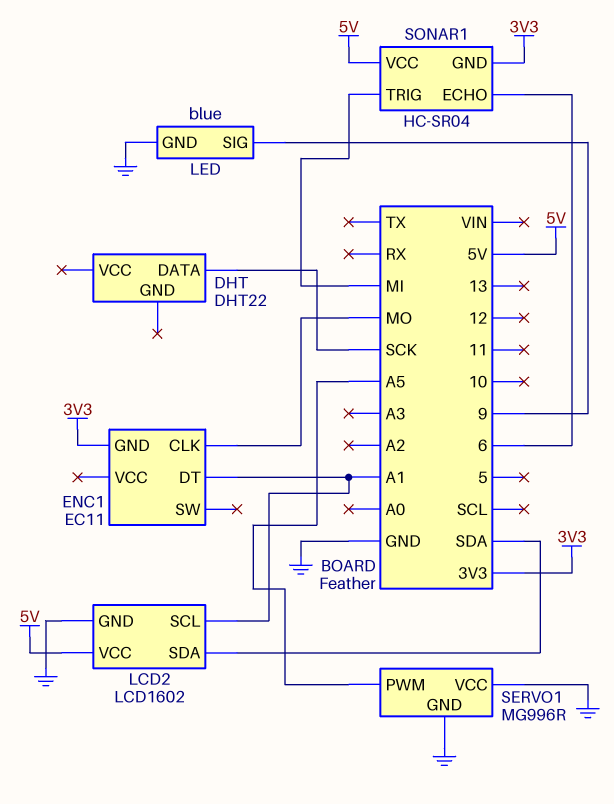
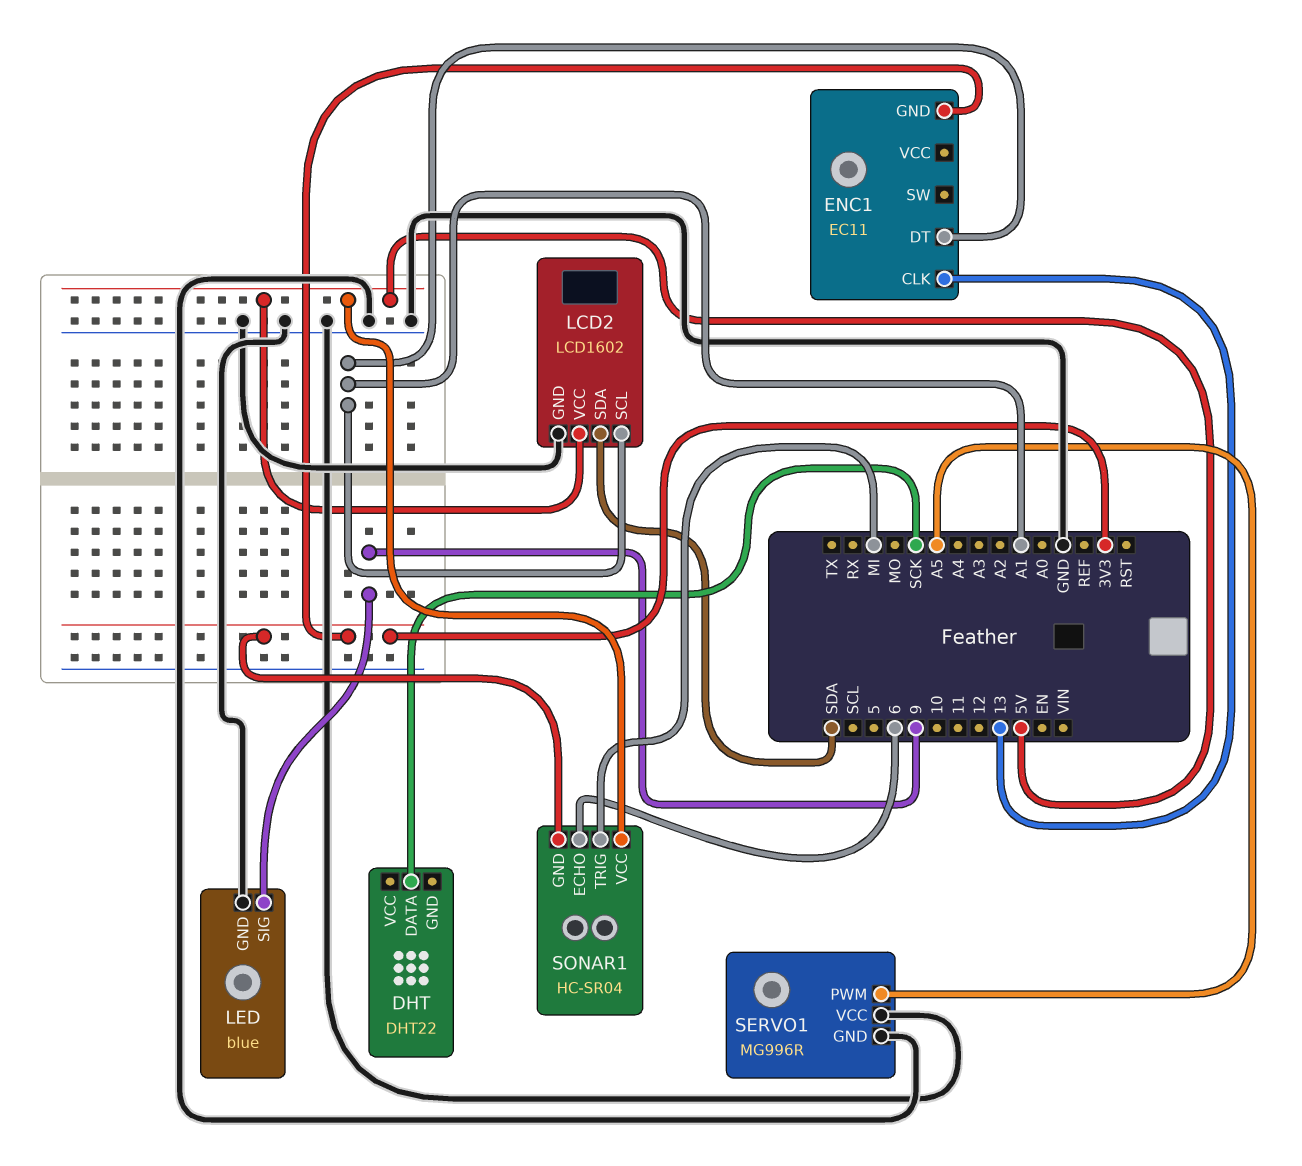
ENC1 pin CLK: MO -> 13

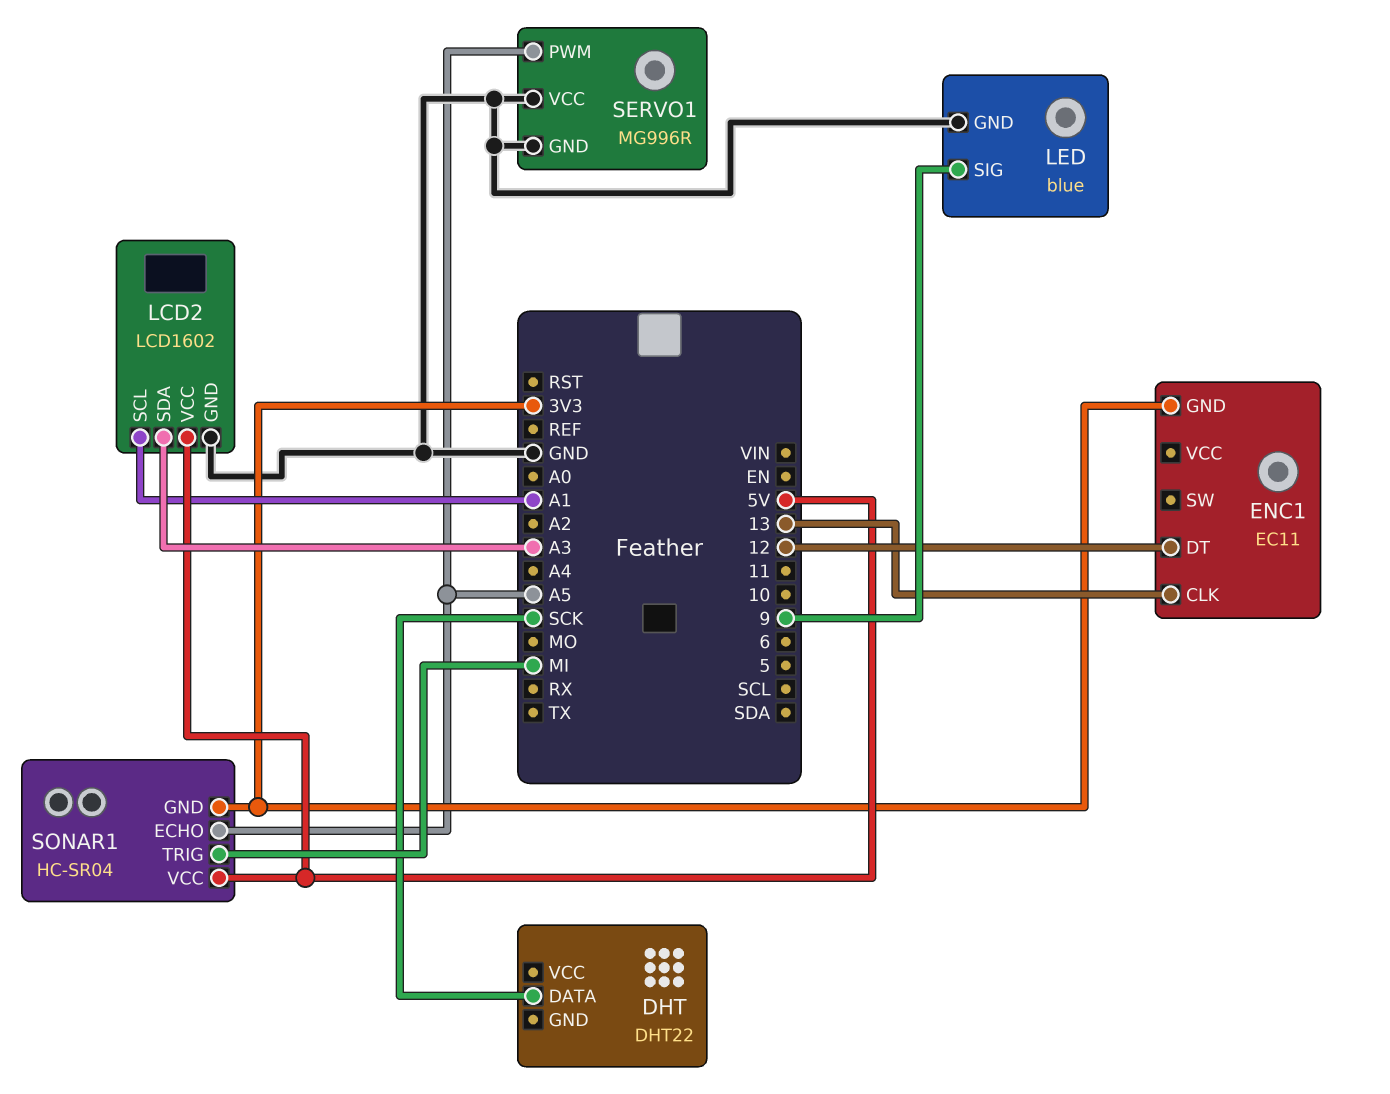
ENC1 pin DT: A1 -> 12
LCD2 pin SDA: SDA -> A3
SONAR1 pin ECHO: 6 -> A5

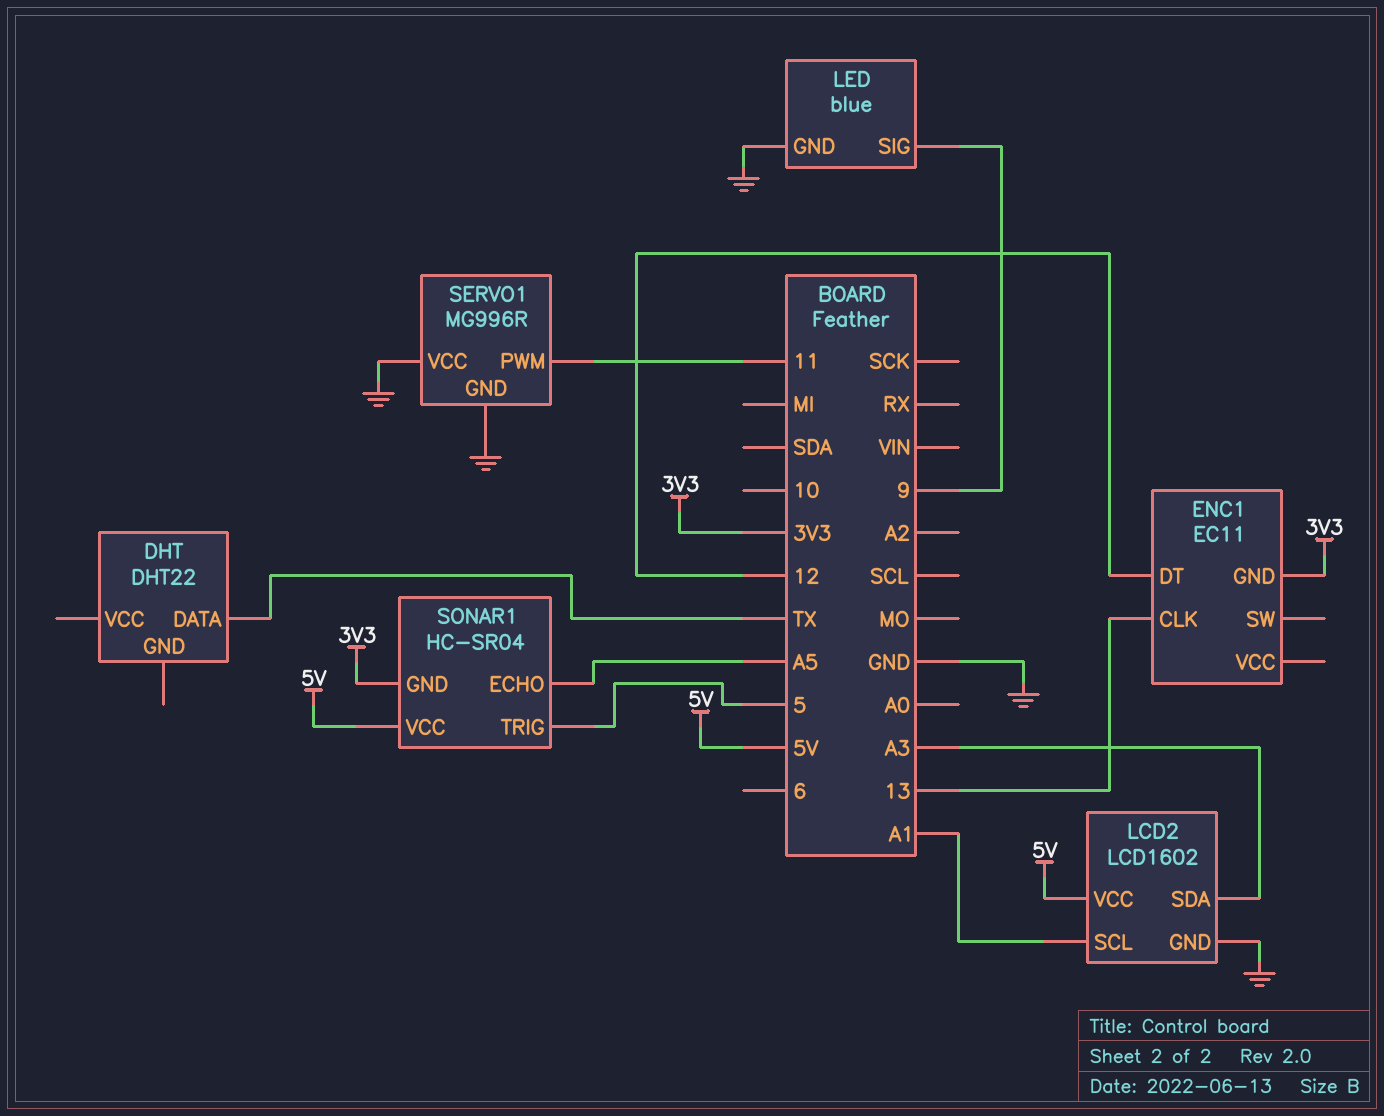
DHT pin DATA: SCK -> TX
SERVO1 pin PWM: A5 -> 11
SONAR1 pin TRIG: MI -> 5

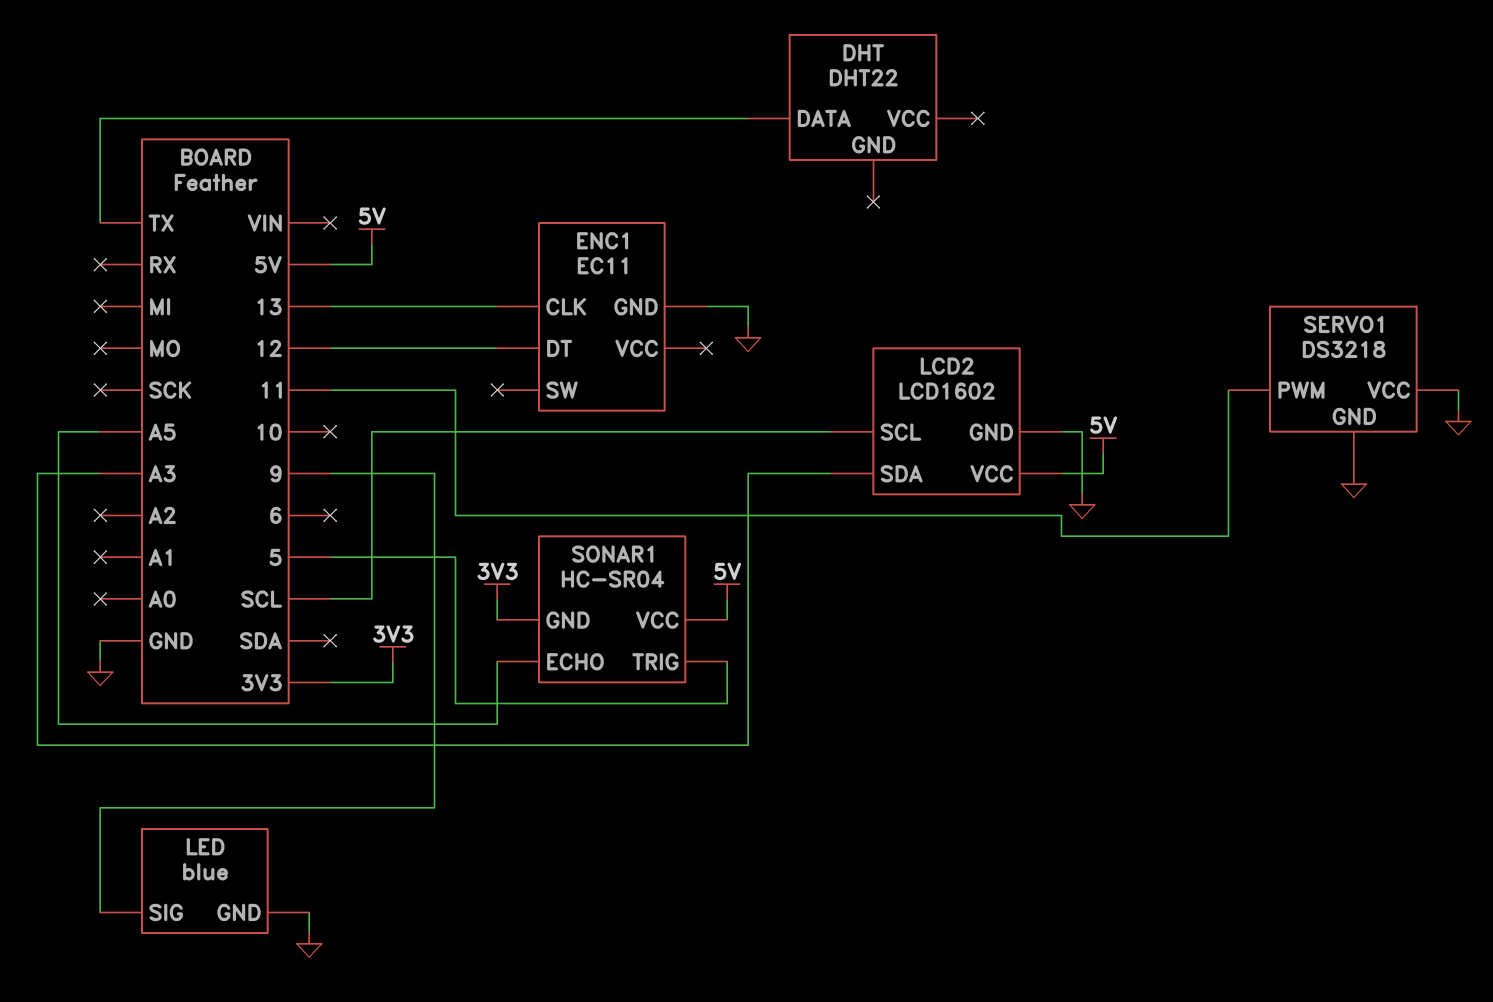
ENC1 pin GND: 3V3 -> GND
LCD2 pin SCL: A1 -> SCL
SERVO1: MG996R -> DS3218

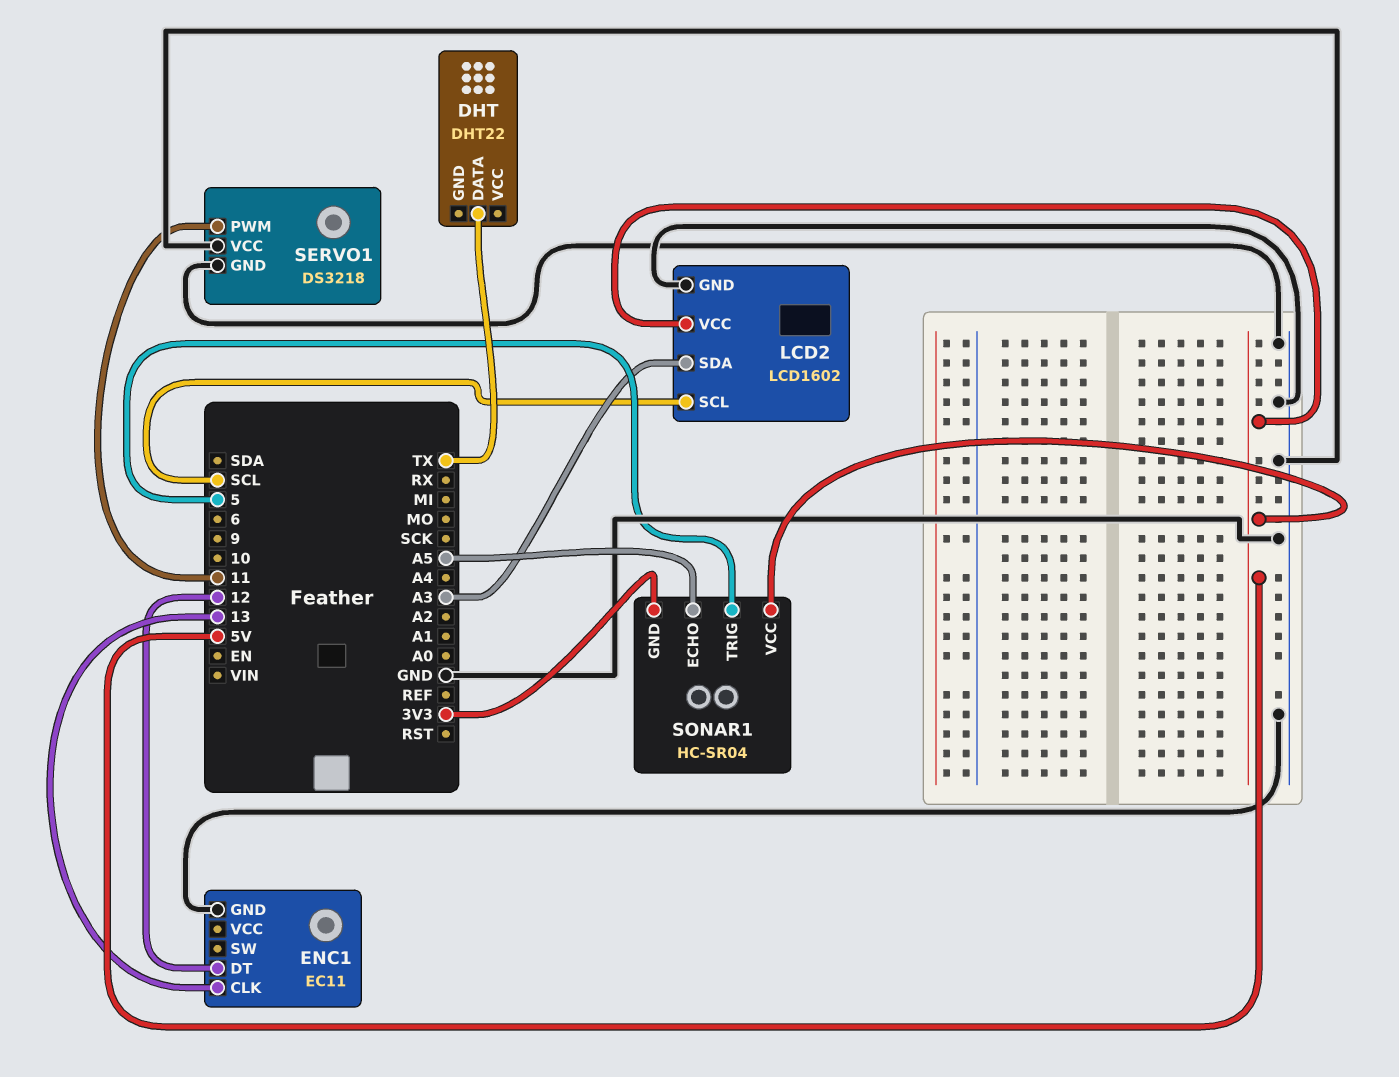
LED: blue -> none
LED pin GND: GND -> none
LED pin SIG: 9 -> none

